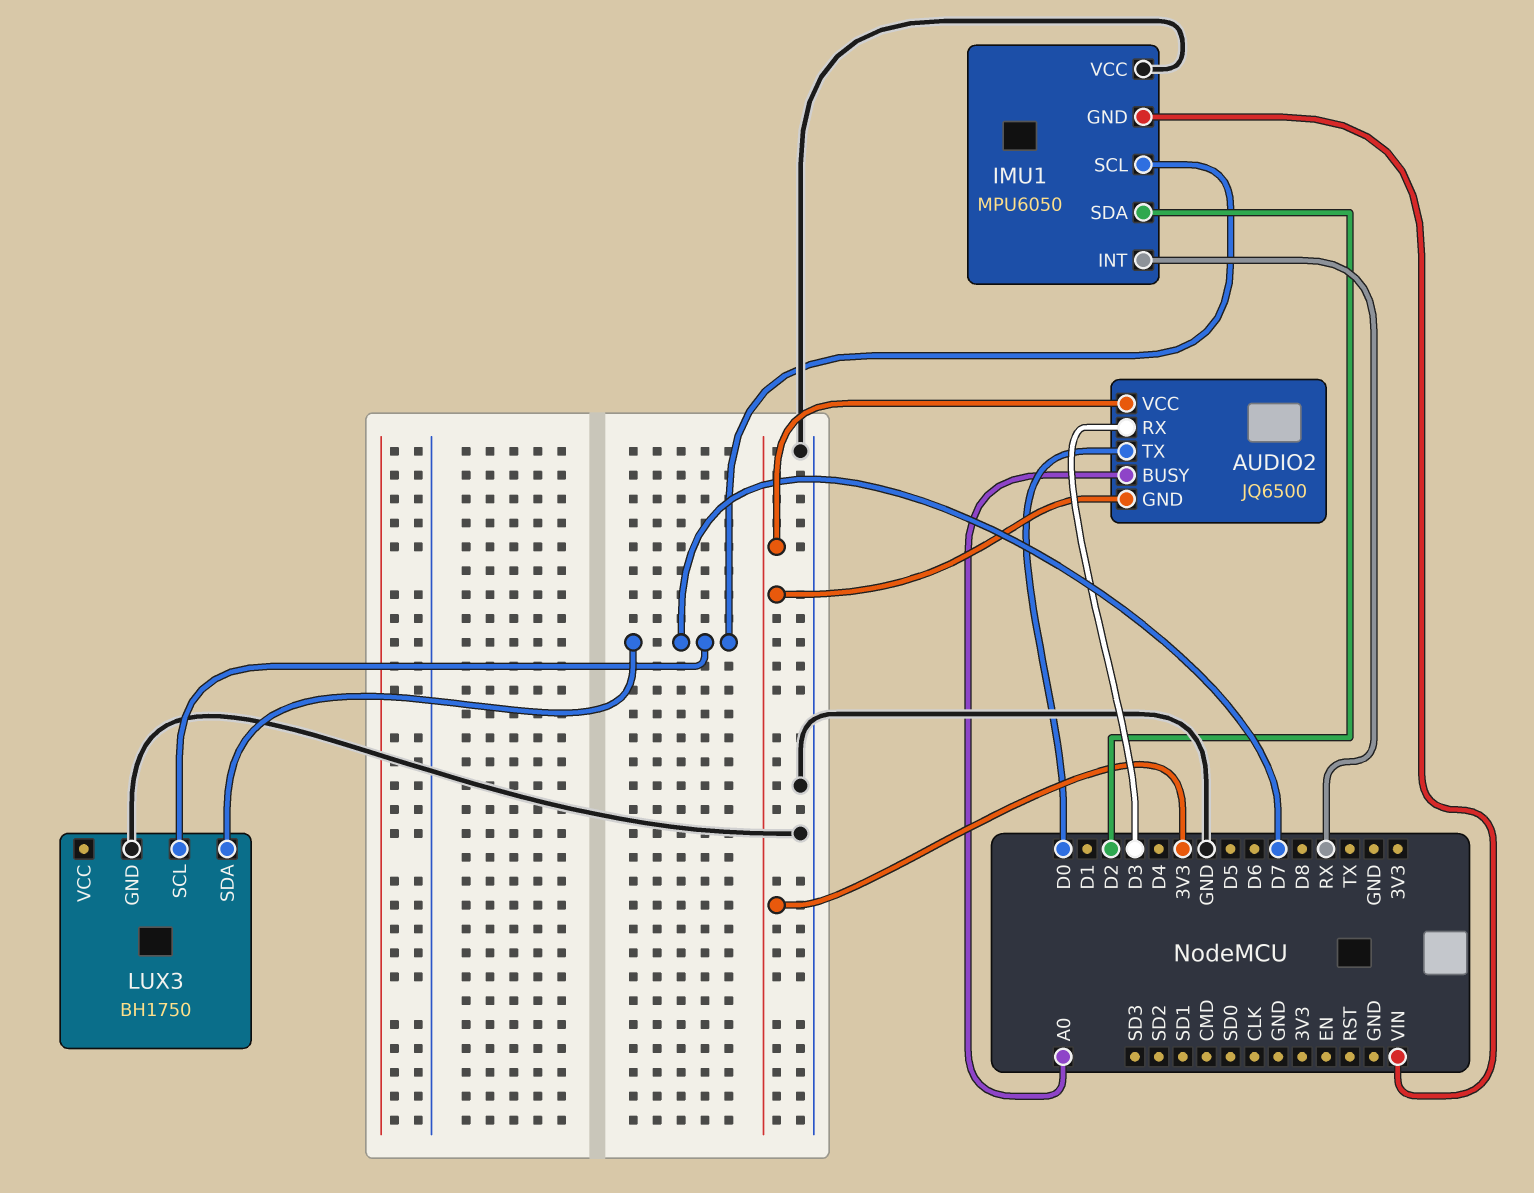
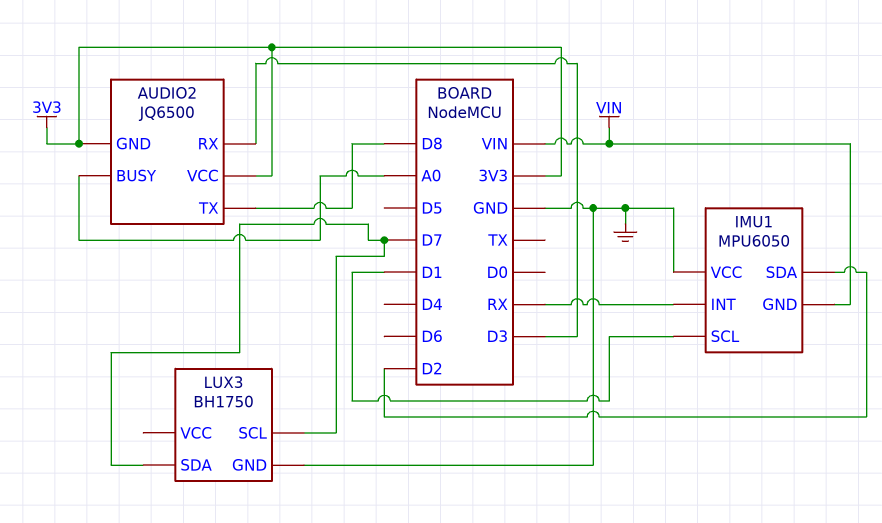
AUDIO2 pin TX: D0 -> D8
IMU1 pin SCL: D7 -> D1

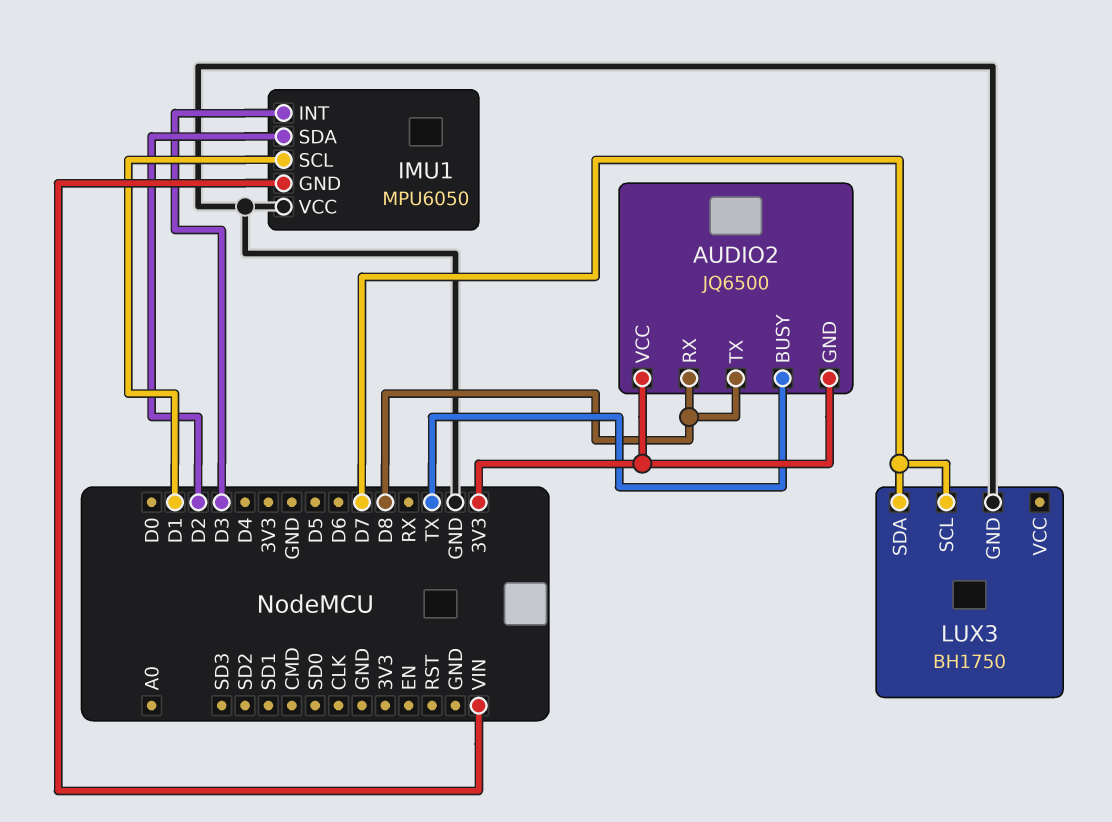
AUDIO2 pin BUSY: A0 -> TX
AUDIO2 pin RX: D3 -> D8
IMU1 pin INT: RX -> D3

